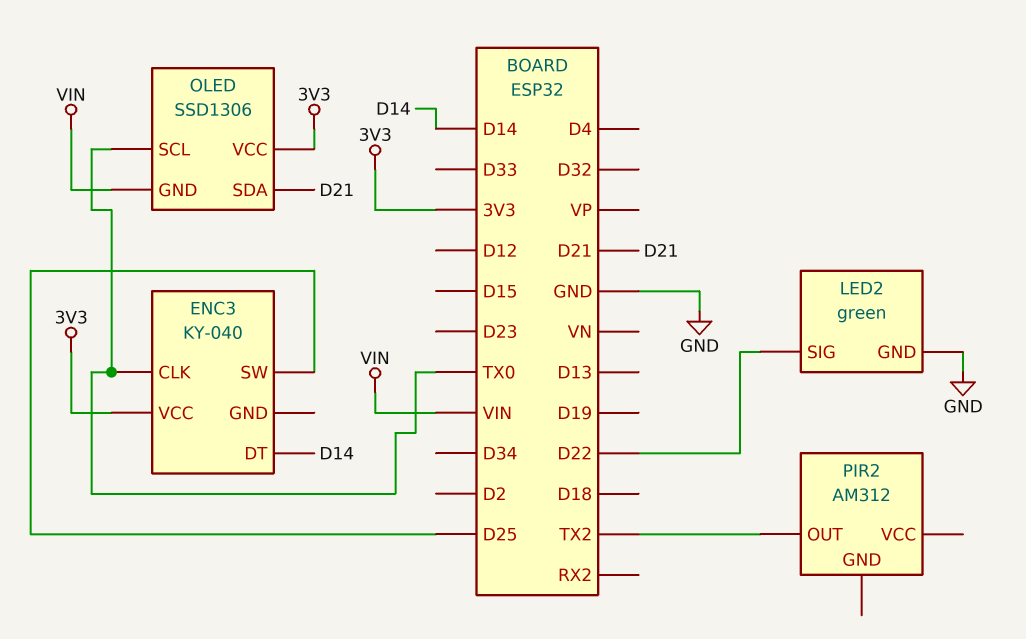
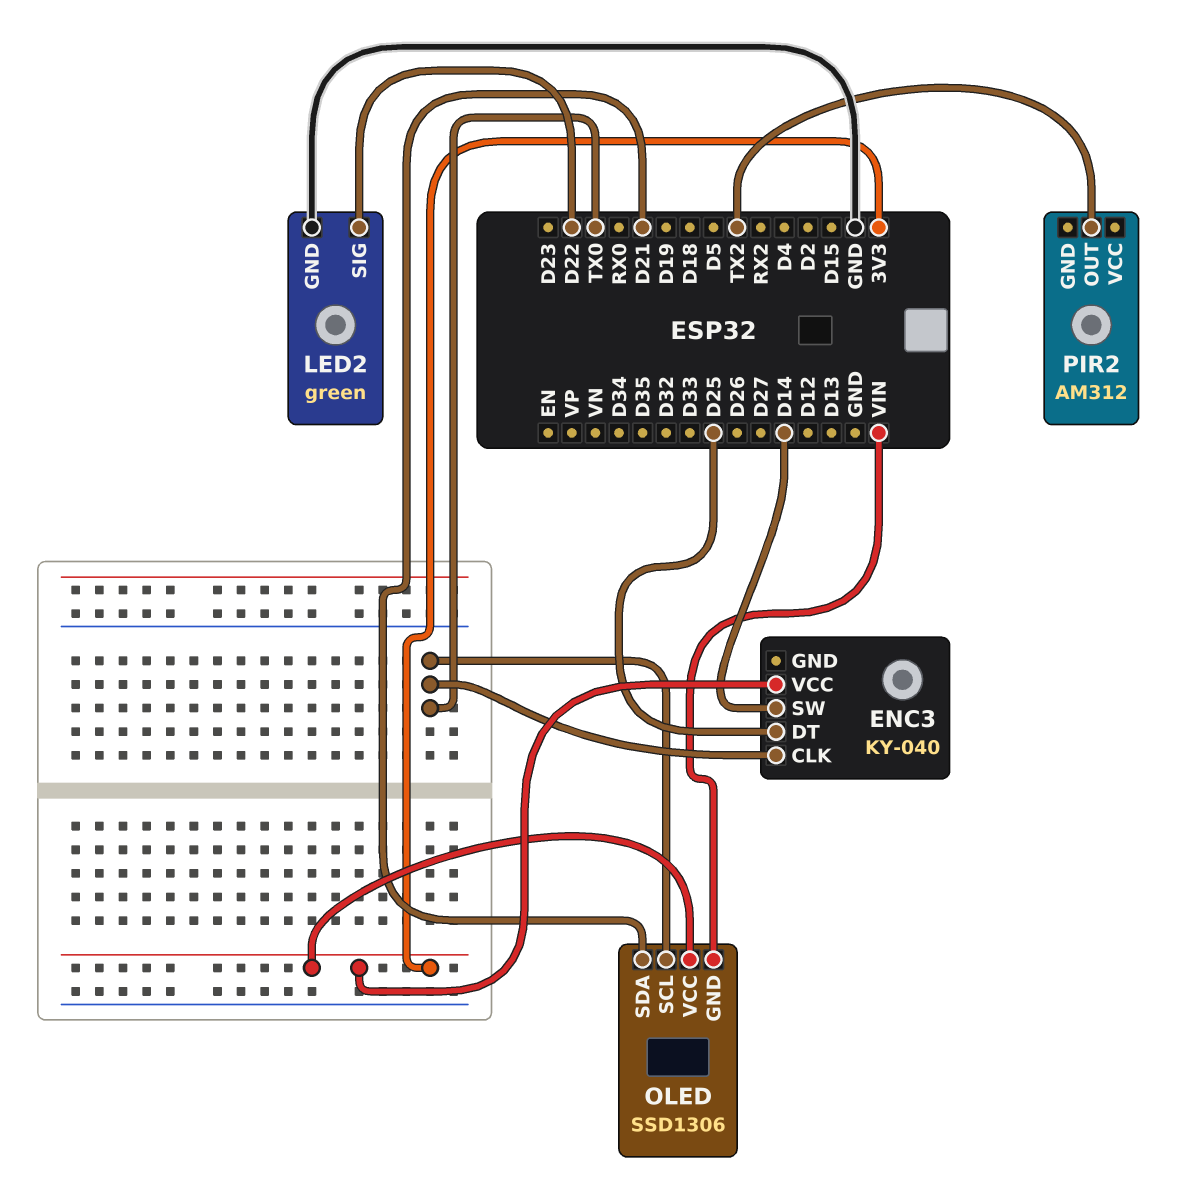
ENC3 pin DT: D14 -> D25
ENC3 pin SW: D25 -> D14

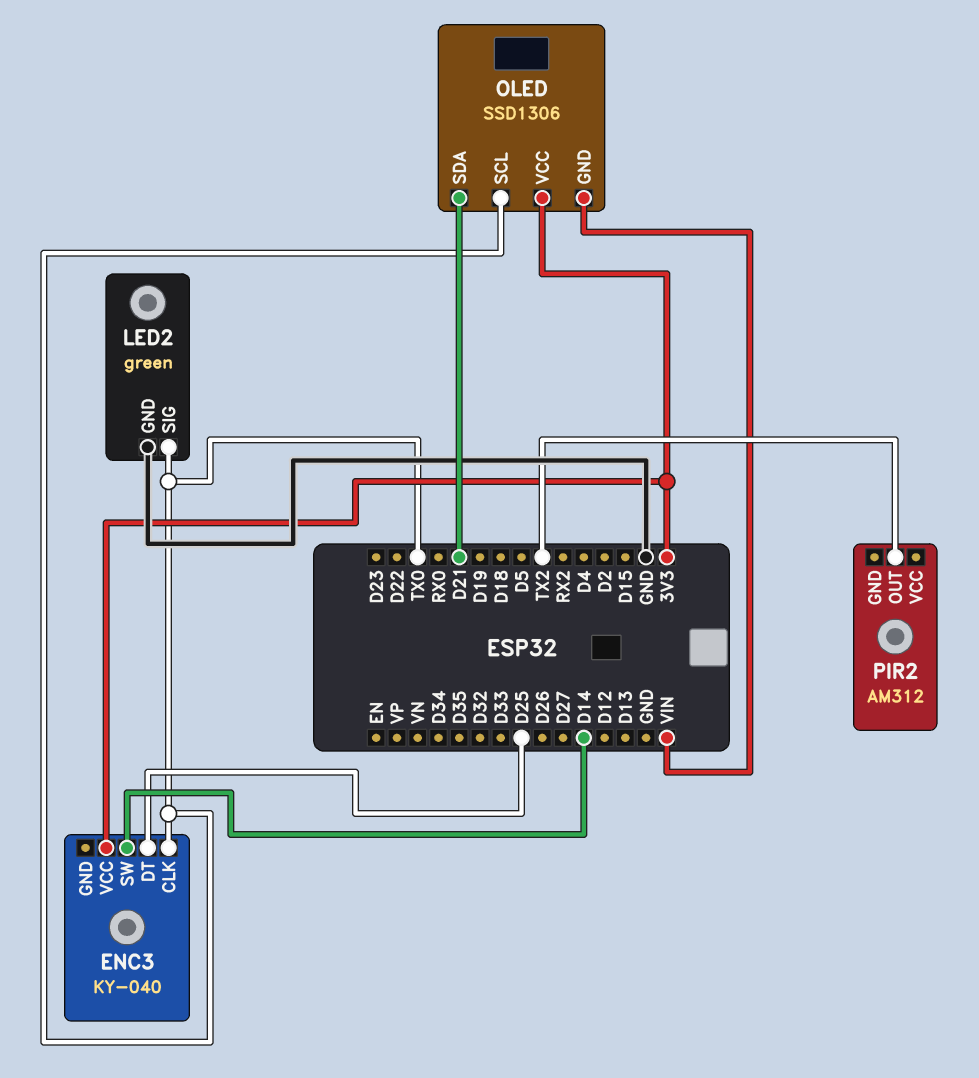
LED2 pin SIG: D22 -> TX0

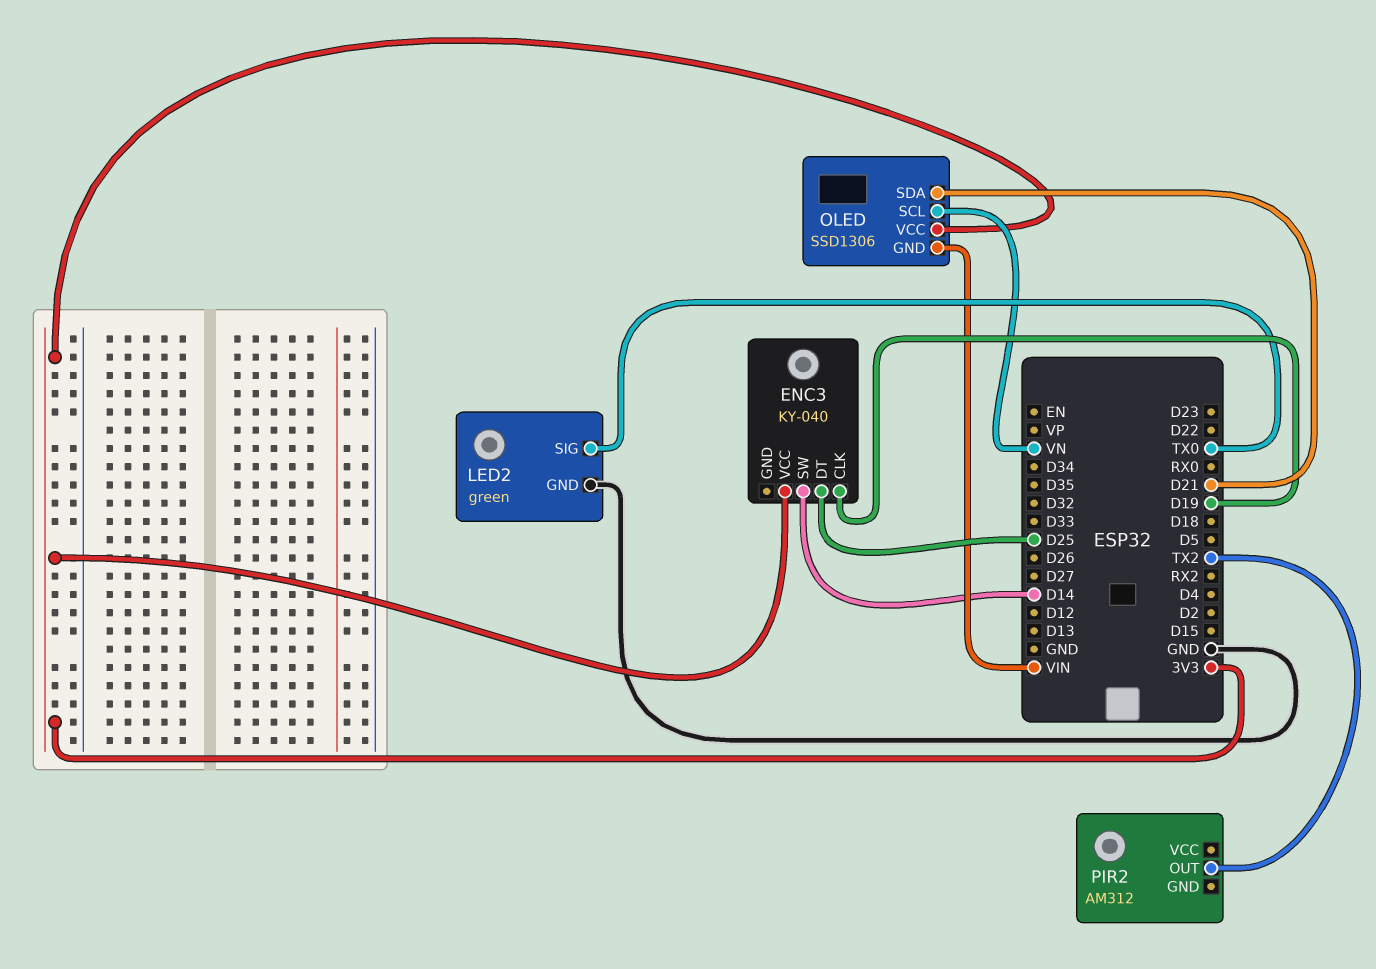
ENC3 pin CLK: TX0 -> D19
OLED pin SCL: TX0 -> VN

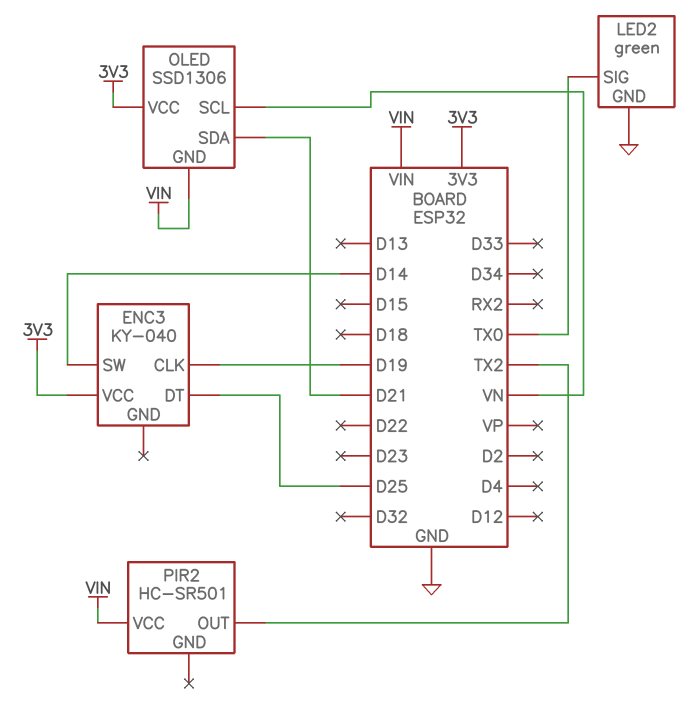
PIR2: AM312 -> HC-SR501
PIR2 pin VCC: none -> VIN

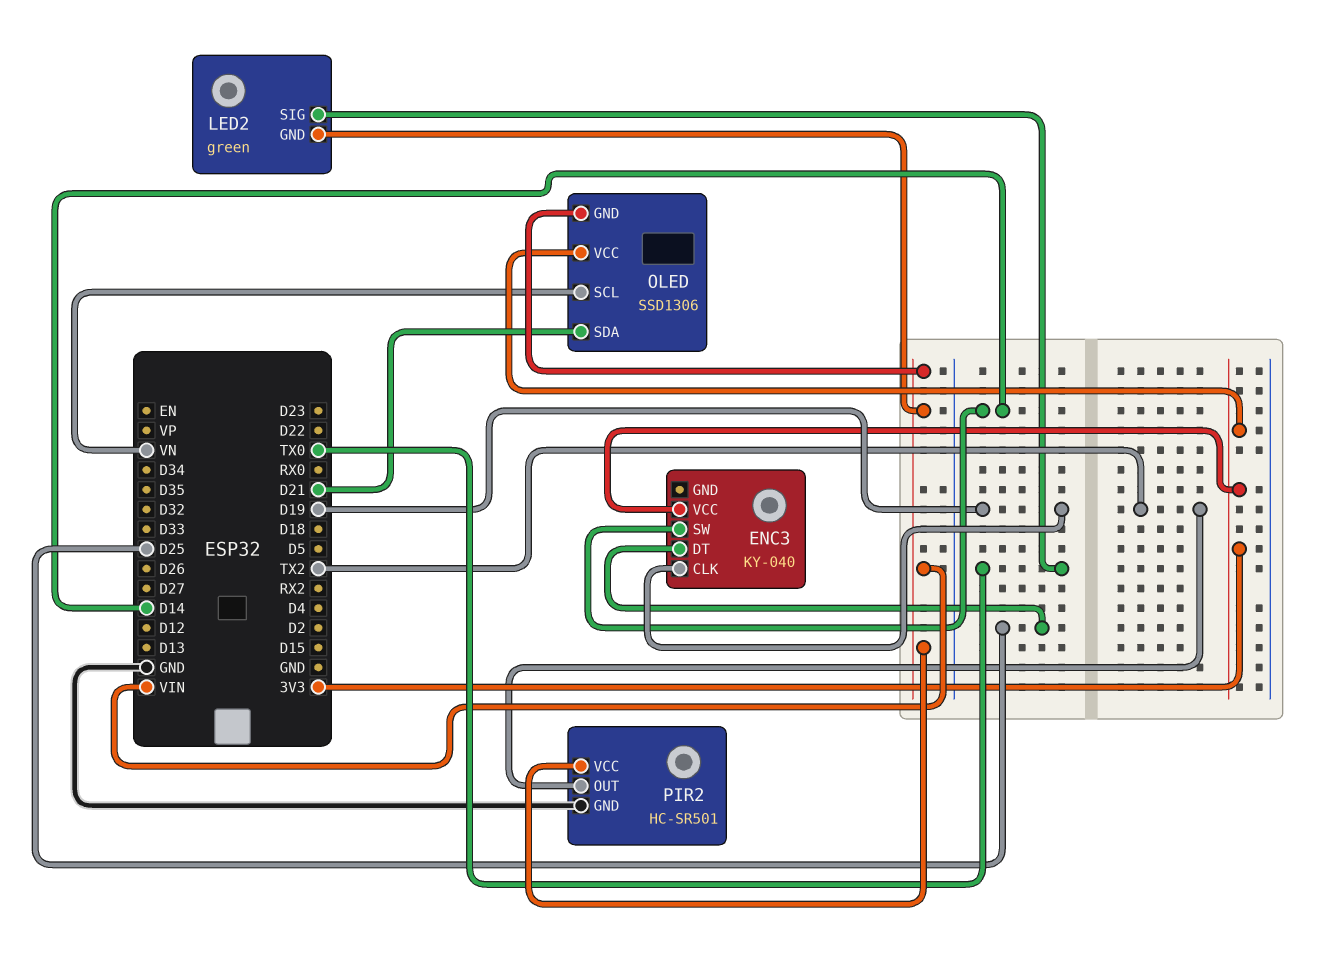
LED2 pin GND: GND -> VIN
PIR2 pin GND: none -> GND

